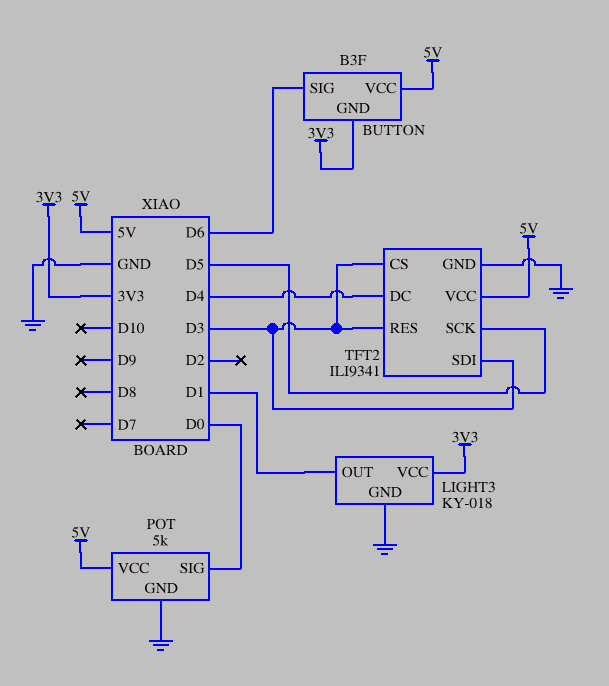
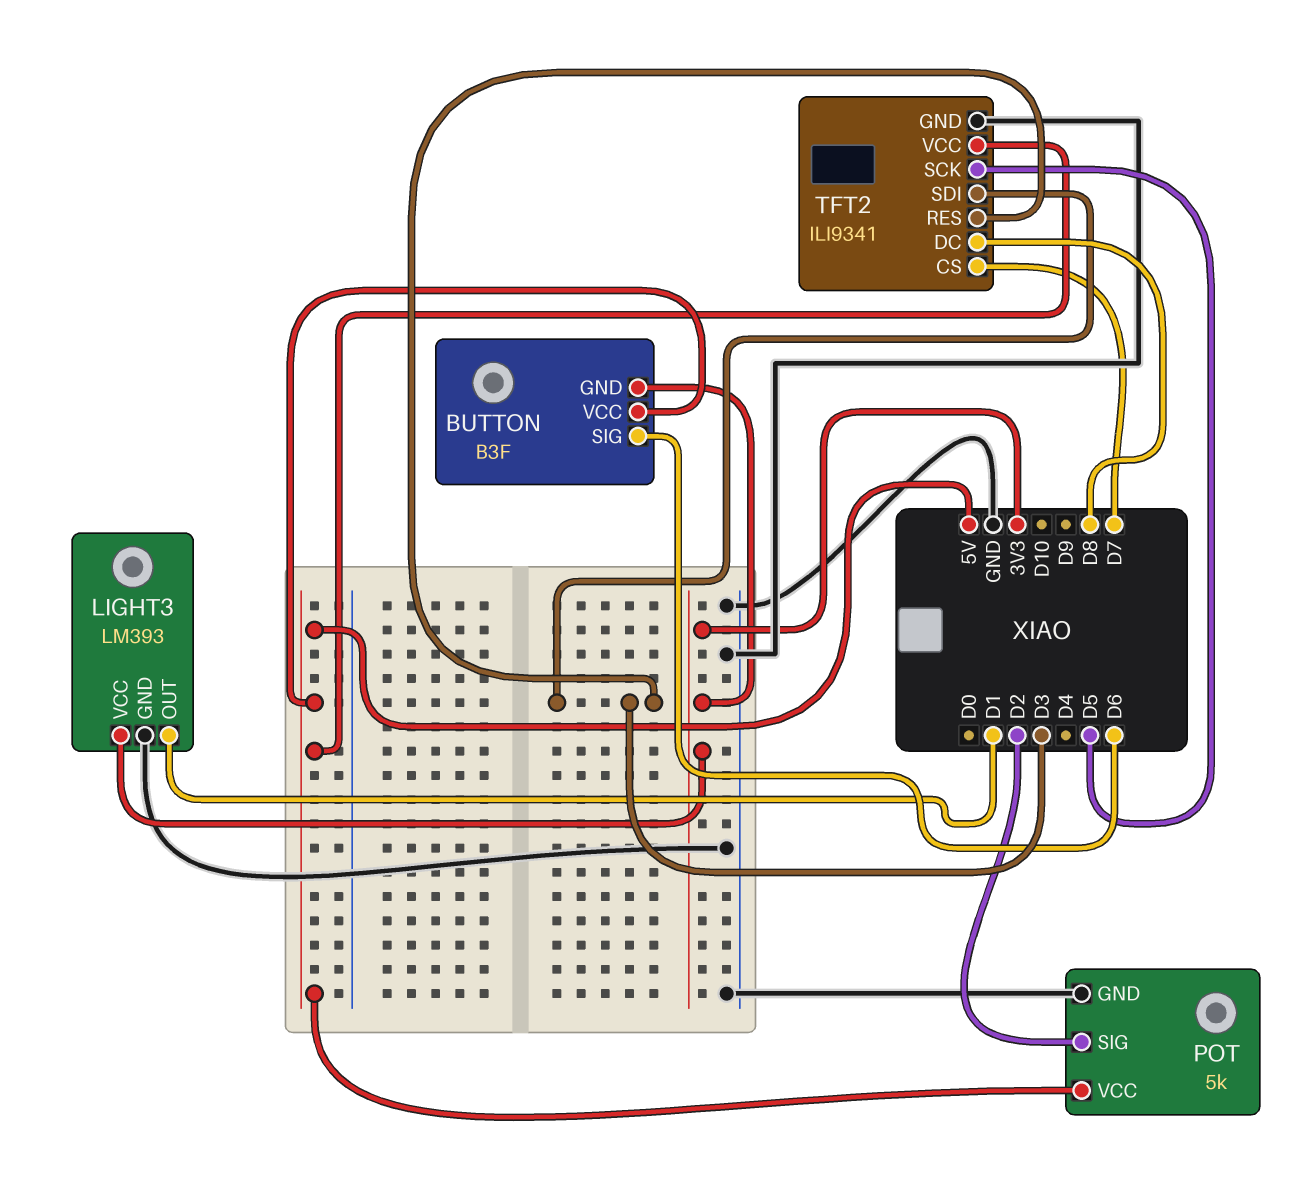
LIGHT3: KY-018 -> LM393
POT pin SIG: D0 -> D2
TFT2 pin CS: D3 -> D7
TFT2 pin DC: D4 -> D8

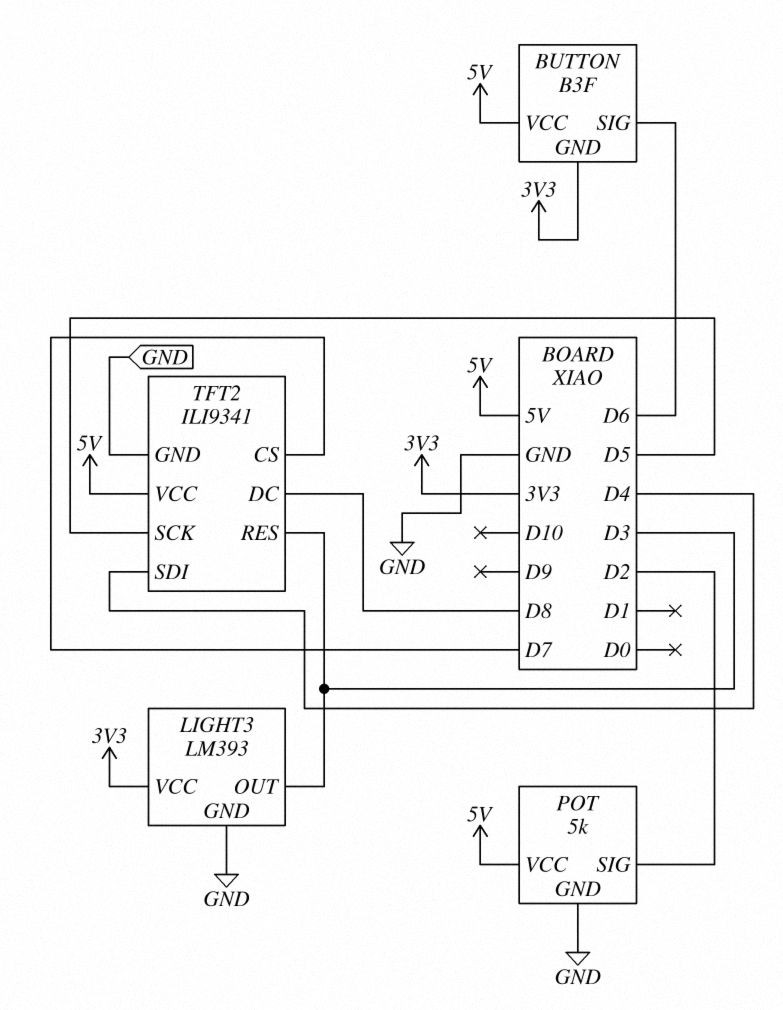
LIGHT3 pin OUT: D1 -> D3
TFT2 pin SDI: D3 -> D4

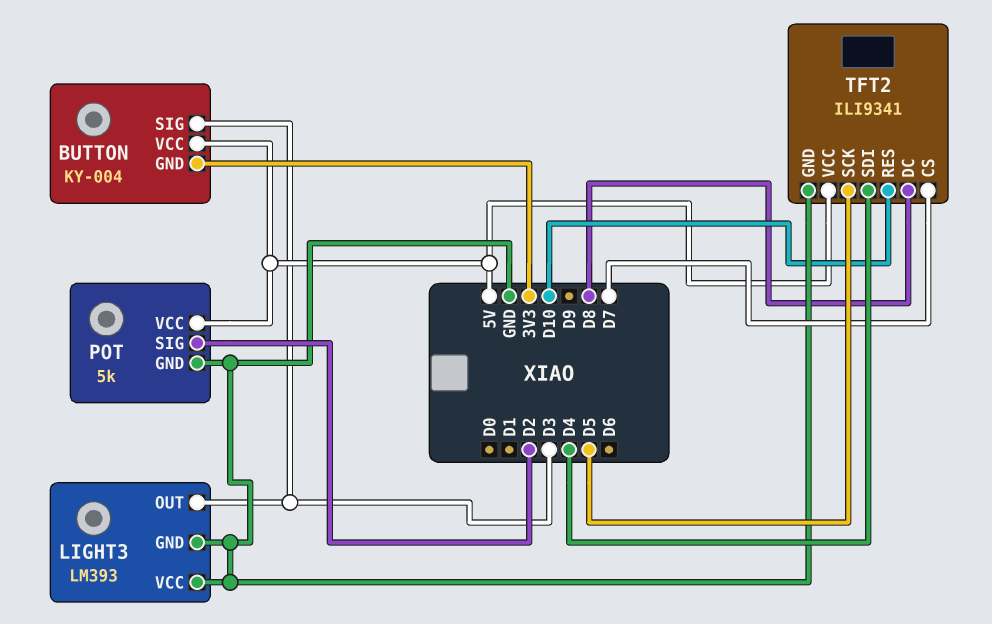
BUTTON: B3F -> KY-004
BUTTON pin SIG: D6 -> D3
LIGHT3 pin VCC: 3V3 -> GND
TFT2 pin RES: D3 -> D10

